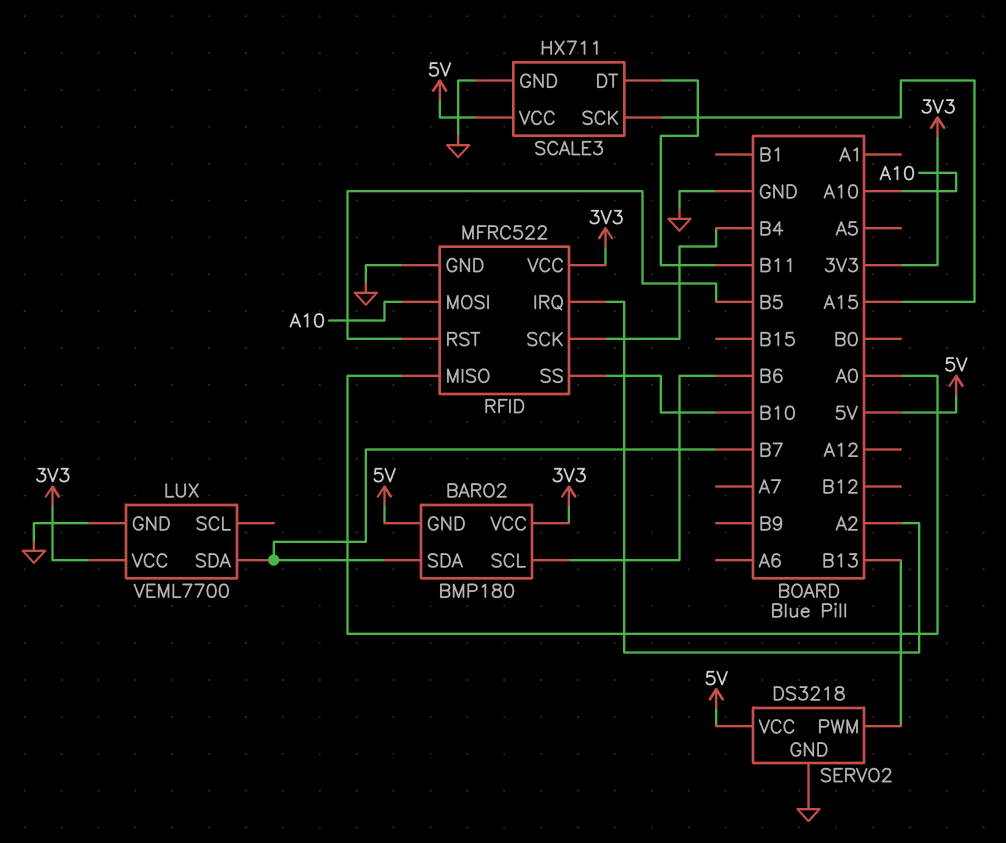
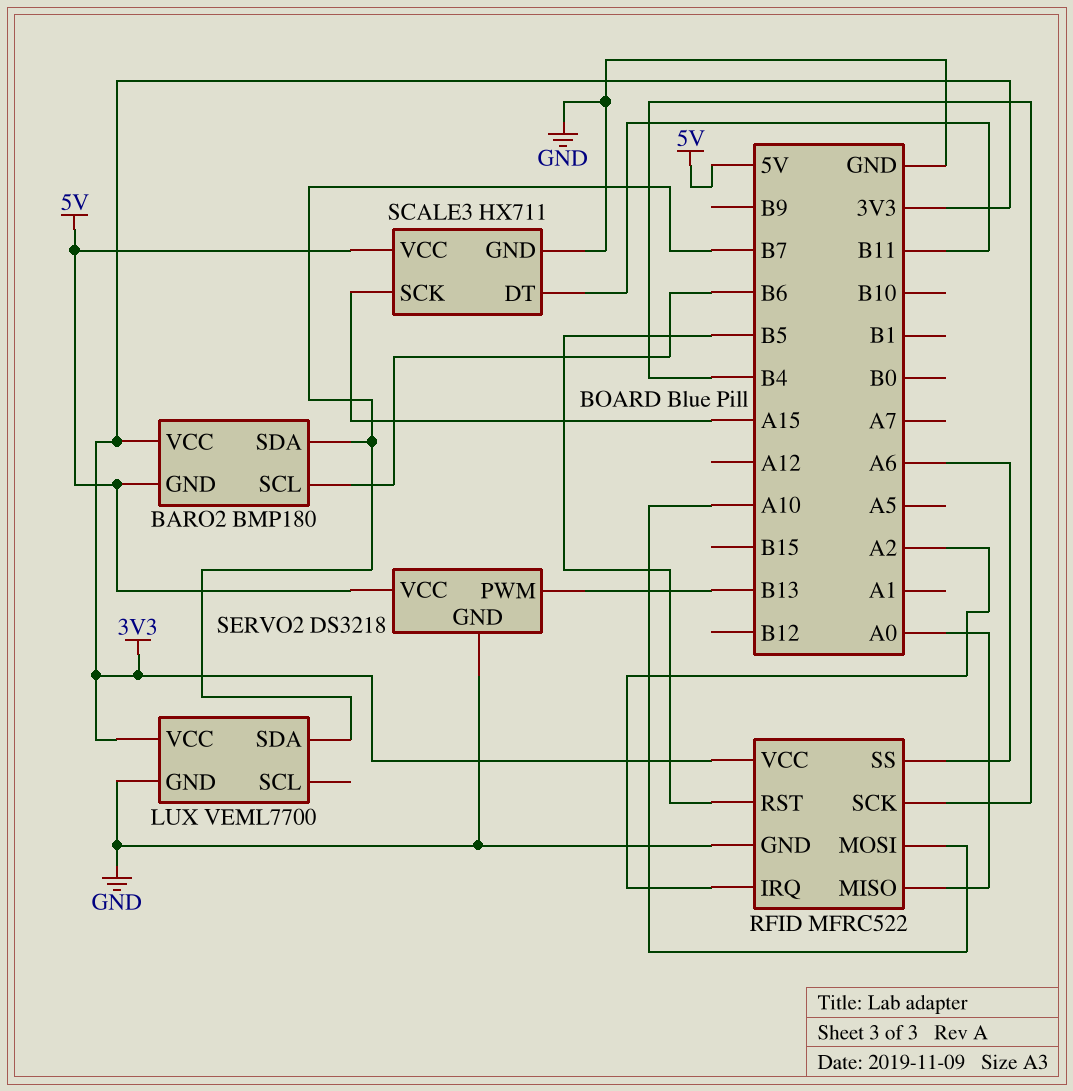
RFID pin SS: B10 -> A6

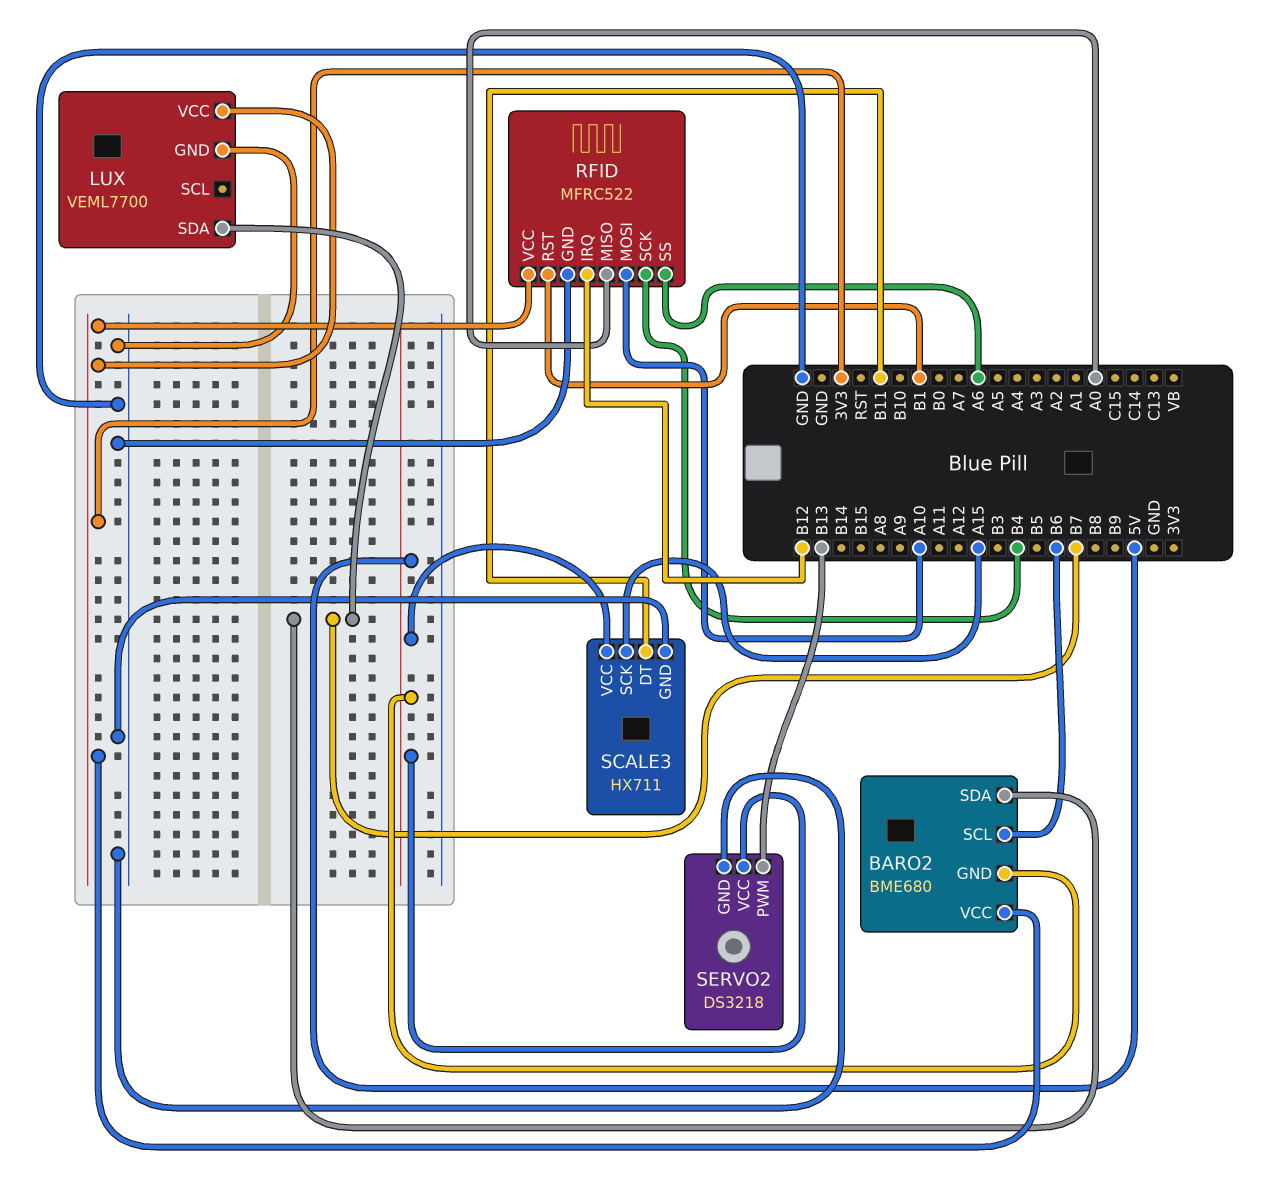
BARO2: BMP180 -> BME680
RFID pin IRQ: A2 -> B12
RFID pin RST: B5 -> B1

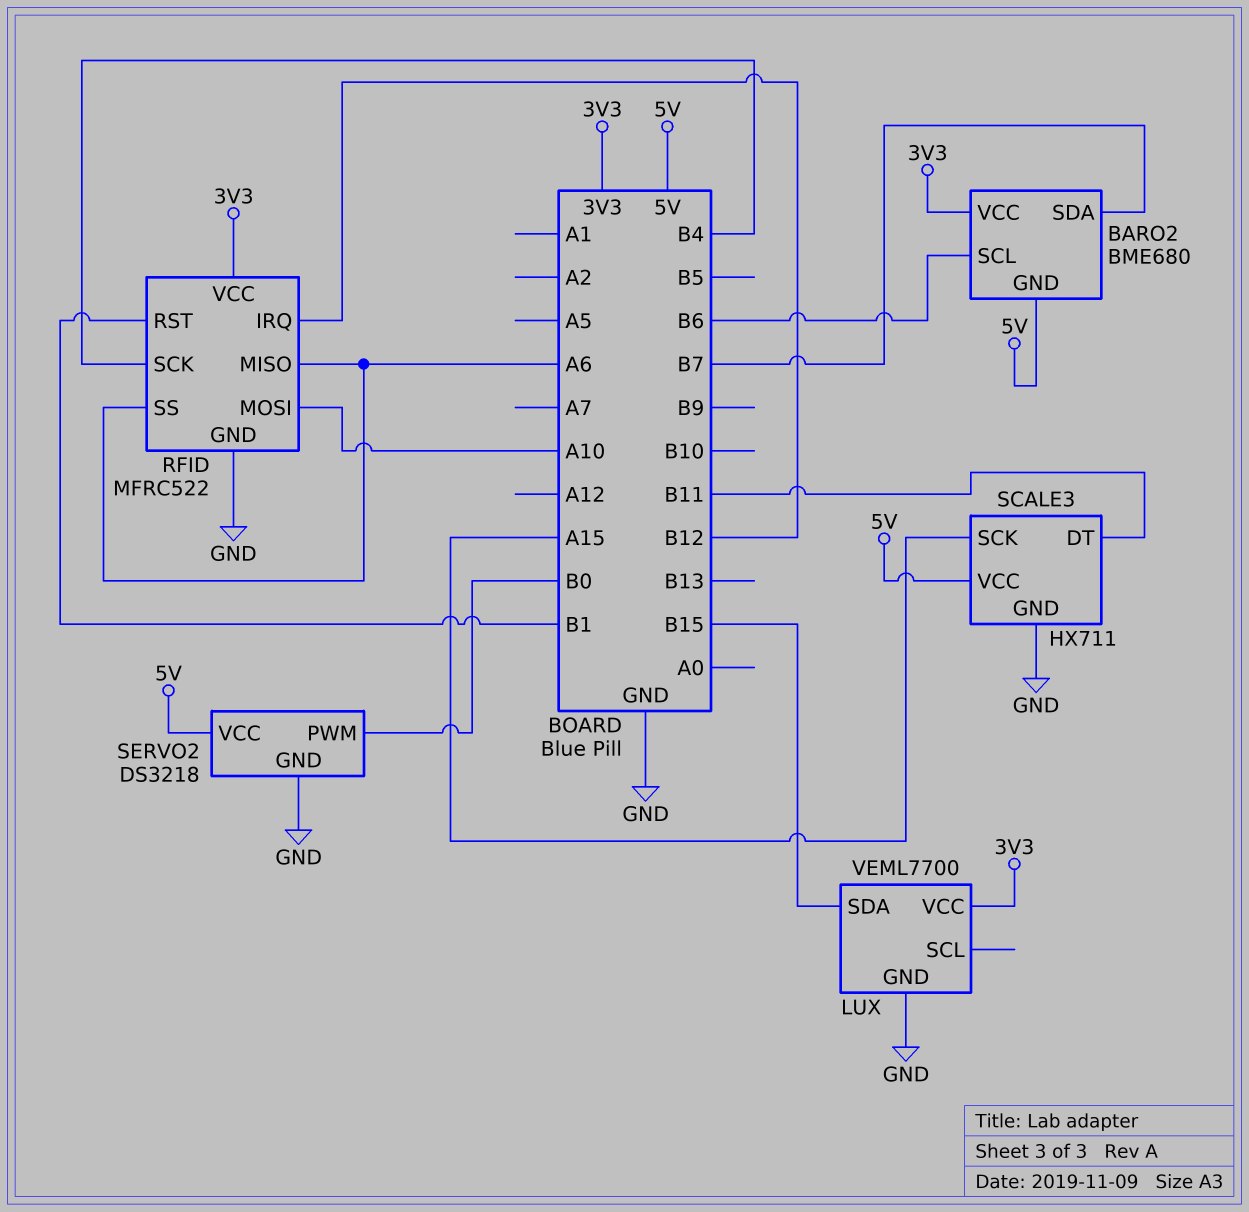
LUX pin SDA: B7 -> B15
RFID pin MISO: A0 -> A6
SERVO2 pin PWM: B13 -> B0

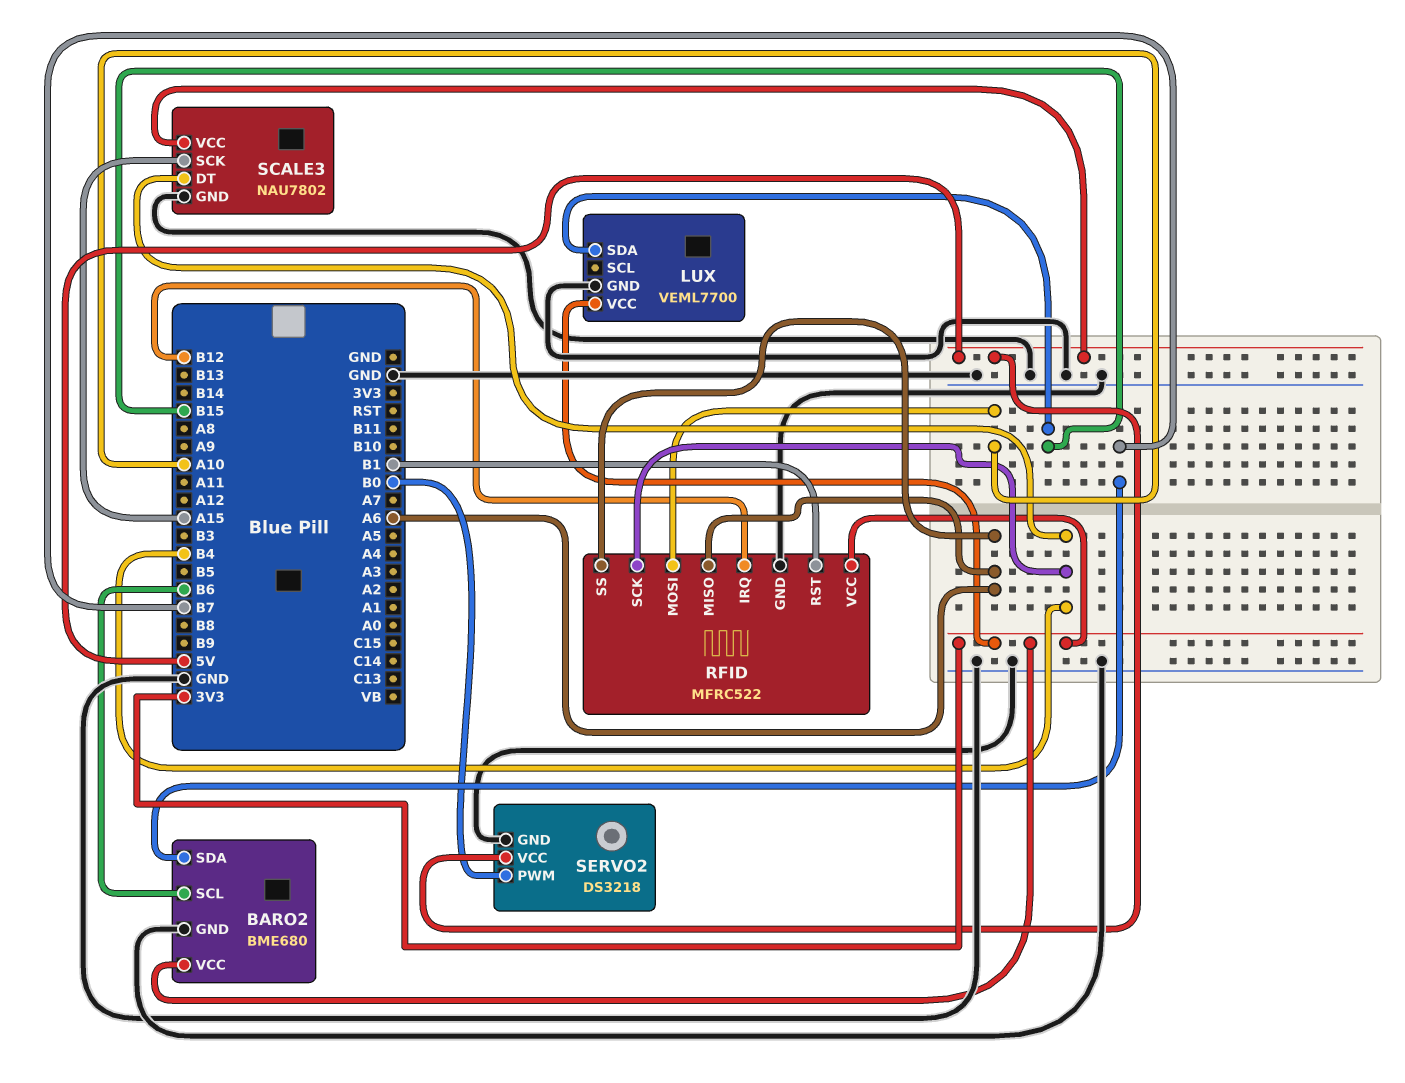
BARO2 pin GND: 5V -> GND
SCALE3: HX711 -> NAU7802
SCALE3 pin DT: B11 -> B4

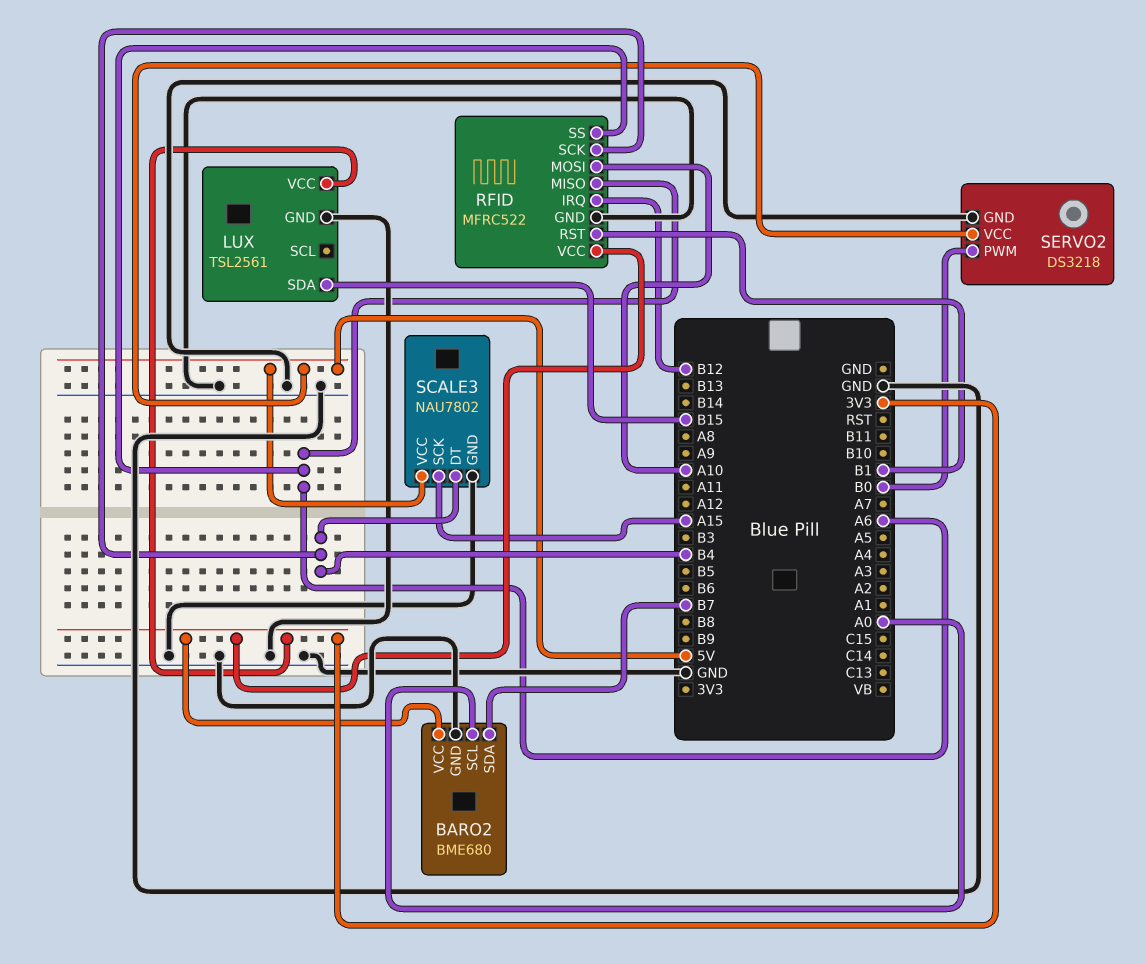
BARO2 pin SCL: B6 -> A0
LUX: VEML7700 -> TSL2561

